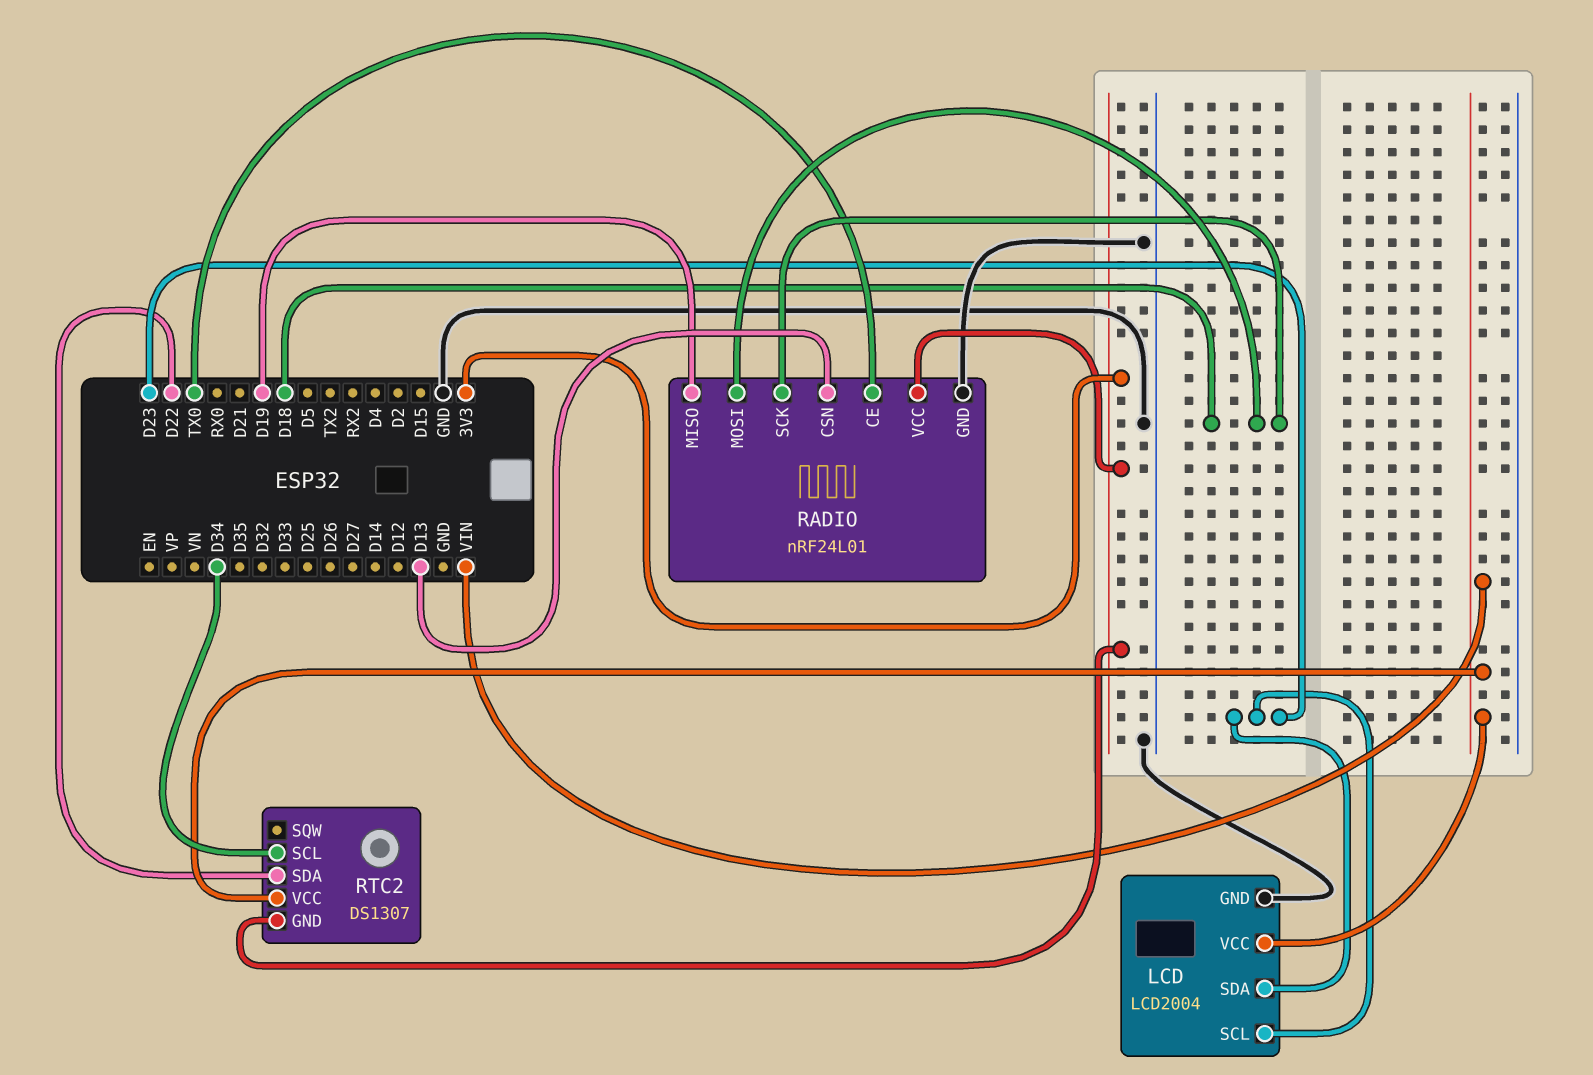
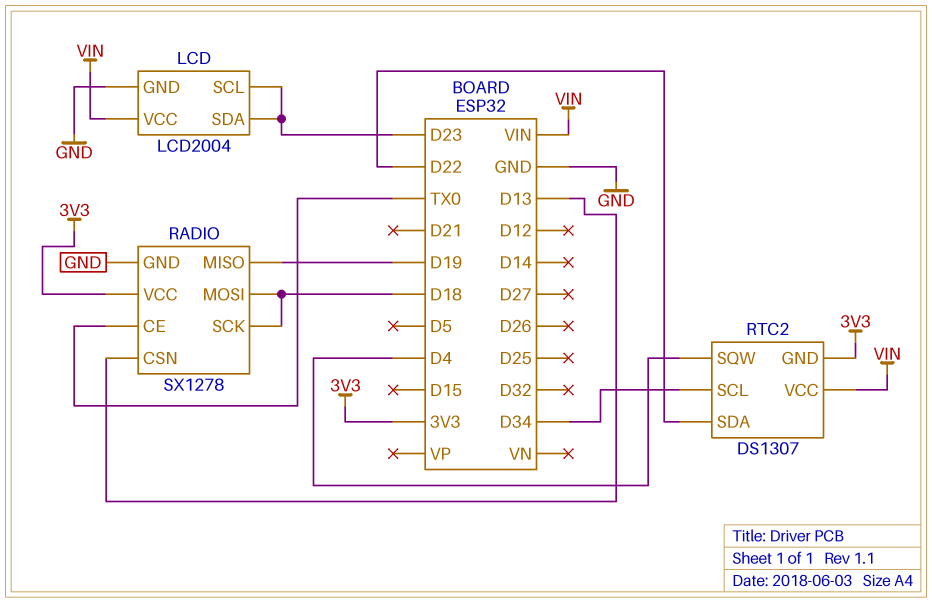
RADIO: nRF24L01 -> SX1278
RTC2 pin SQW: none -> D4

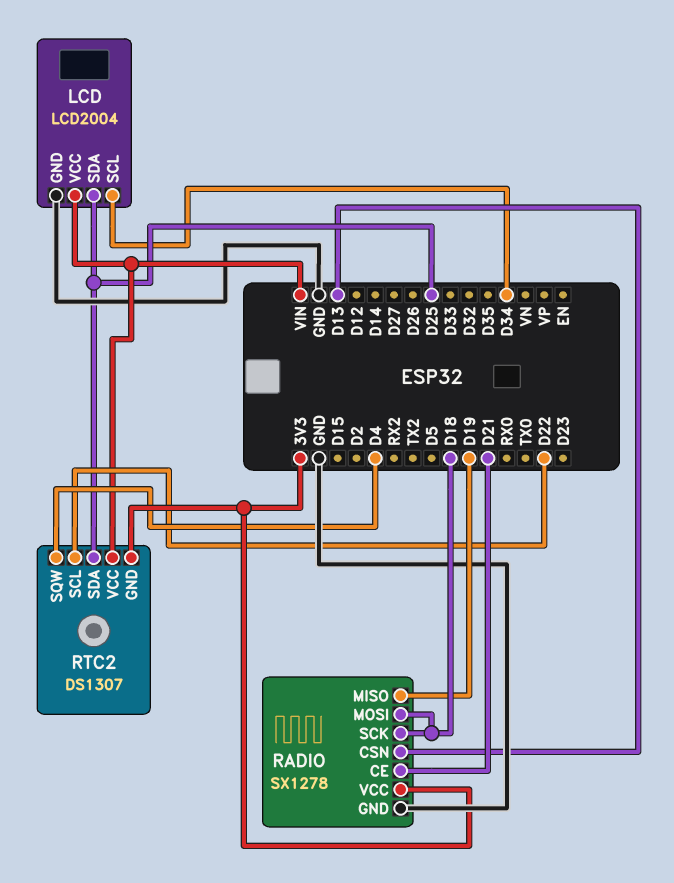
LCD pin SCL: D23 -> D34
LCD pin SDA: D23 -> D25
RADIO pin CE: TX0 -> D21
RTC2 pin SCL: D34 -> D22
RTC2 pin SDA: D22 -> D25

